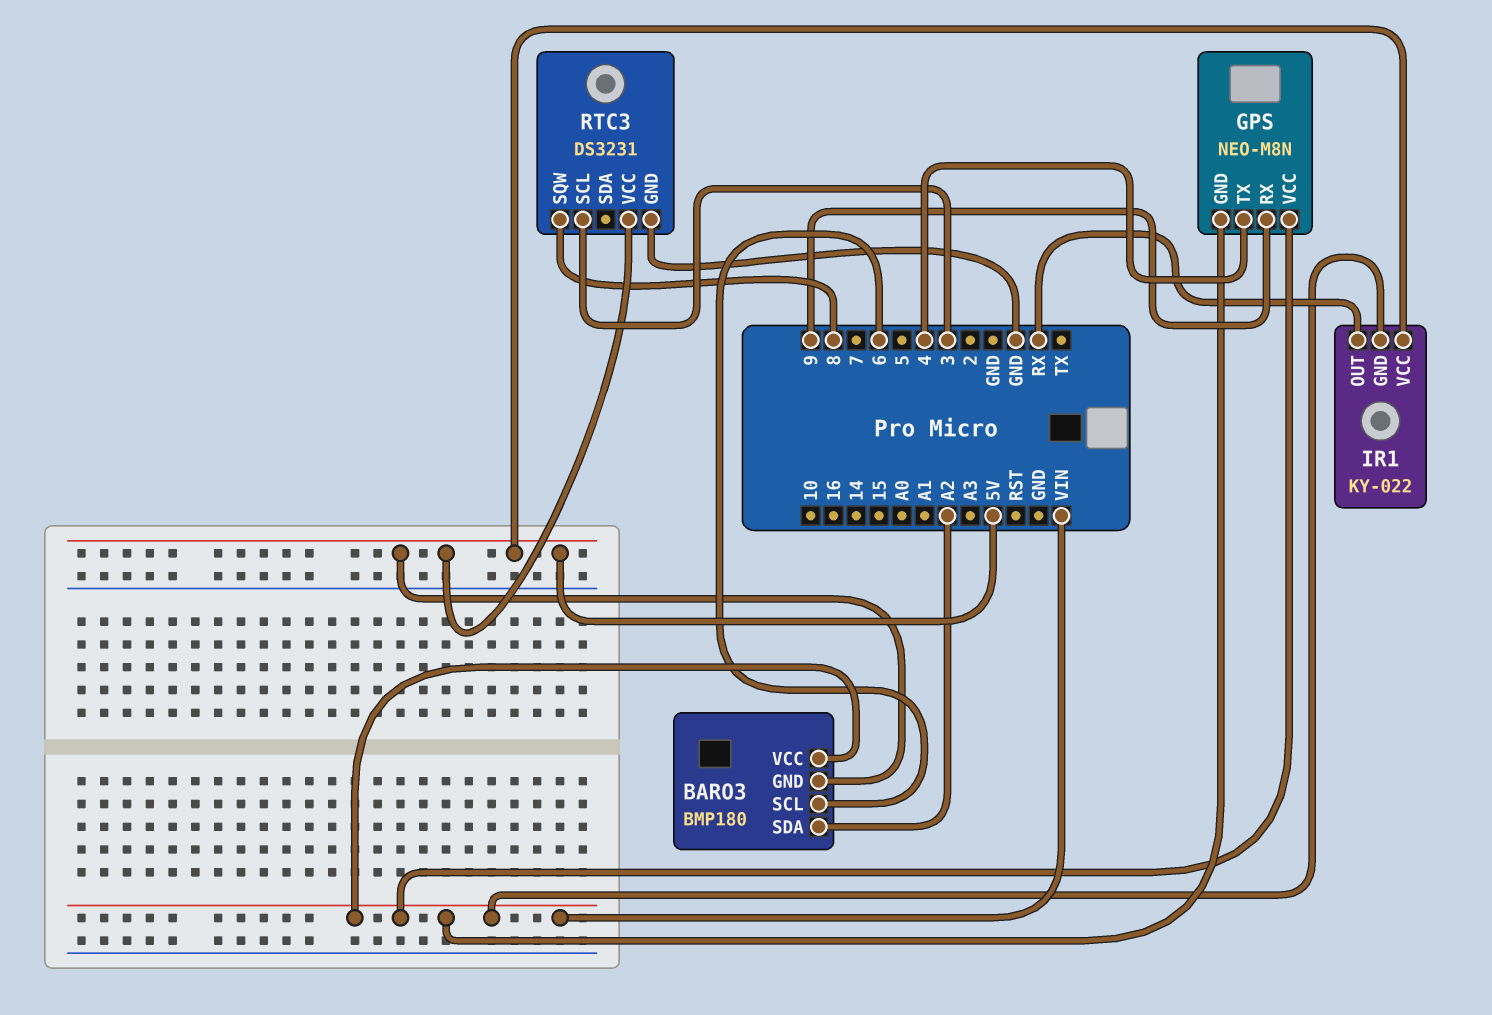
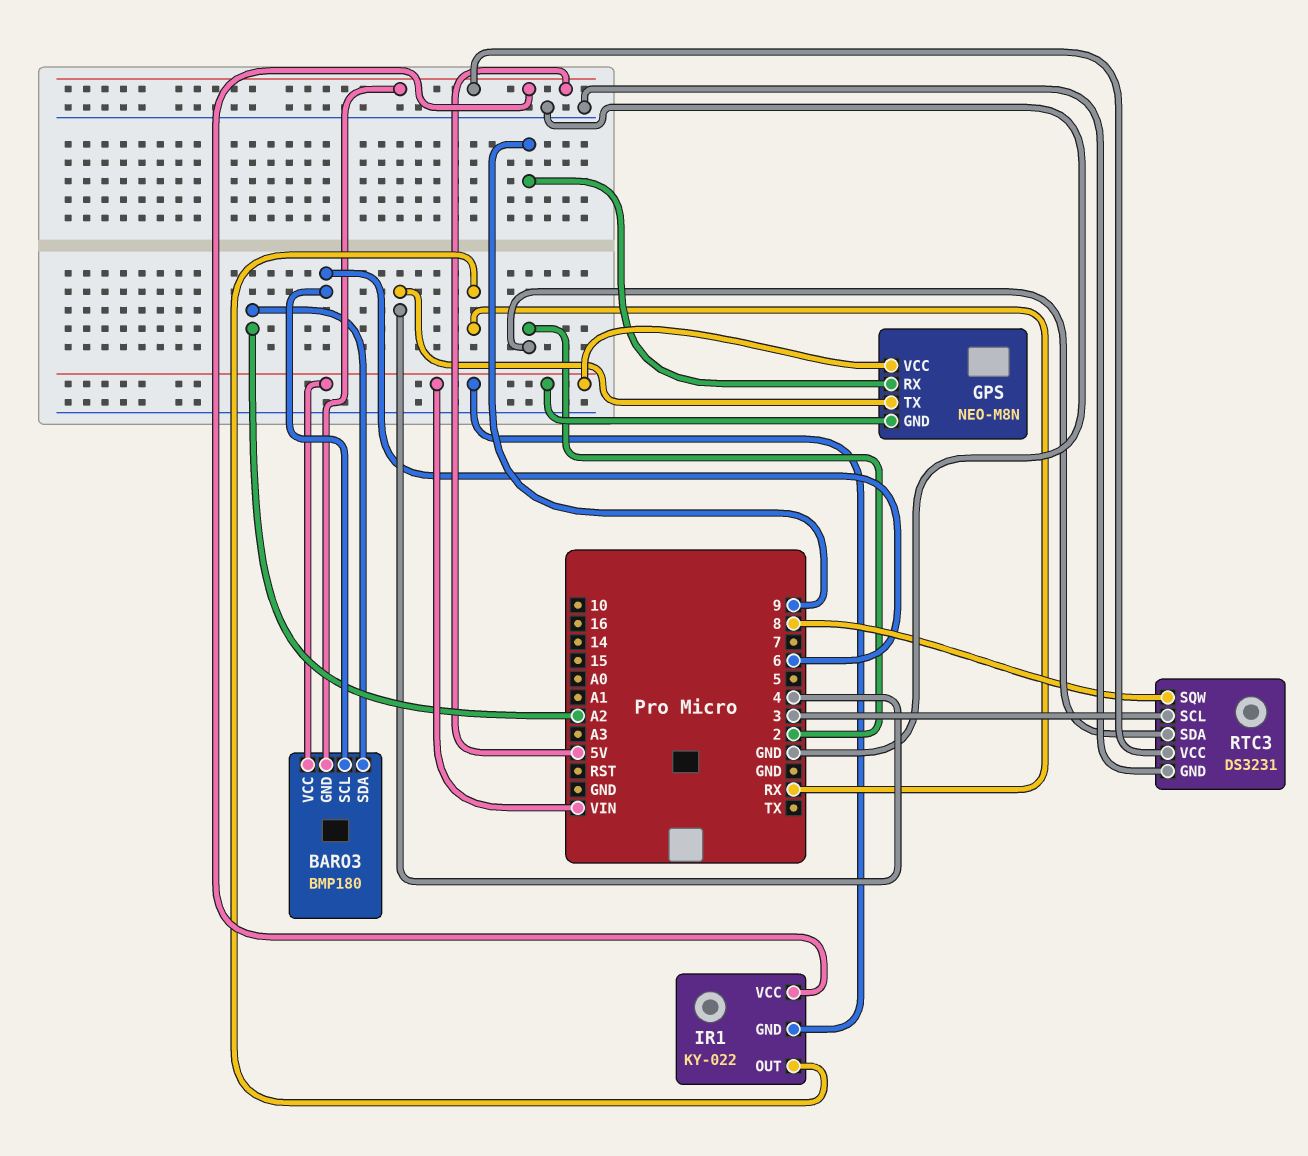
RTC3 pin SDA: none -> 2

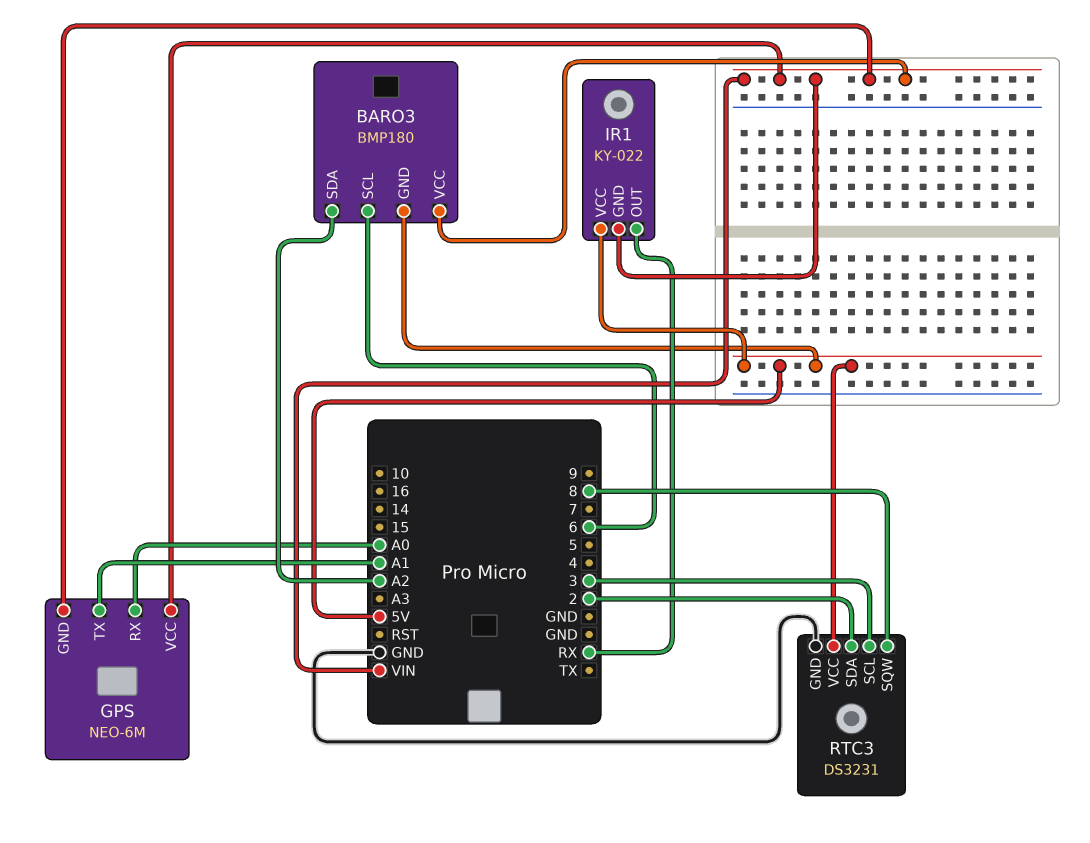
GPS: NEO-M8N -> NEO-6M
GPS pin RX: 9 -> A0
GPS pin TX: 4 -> A1

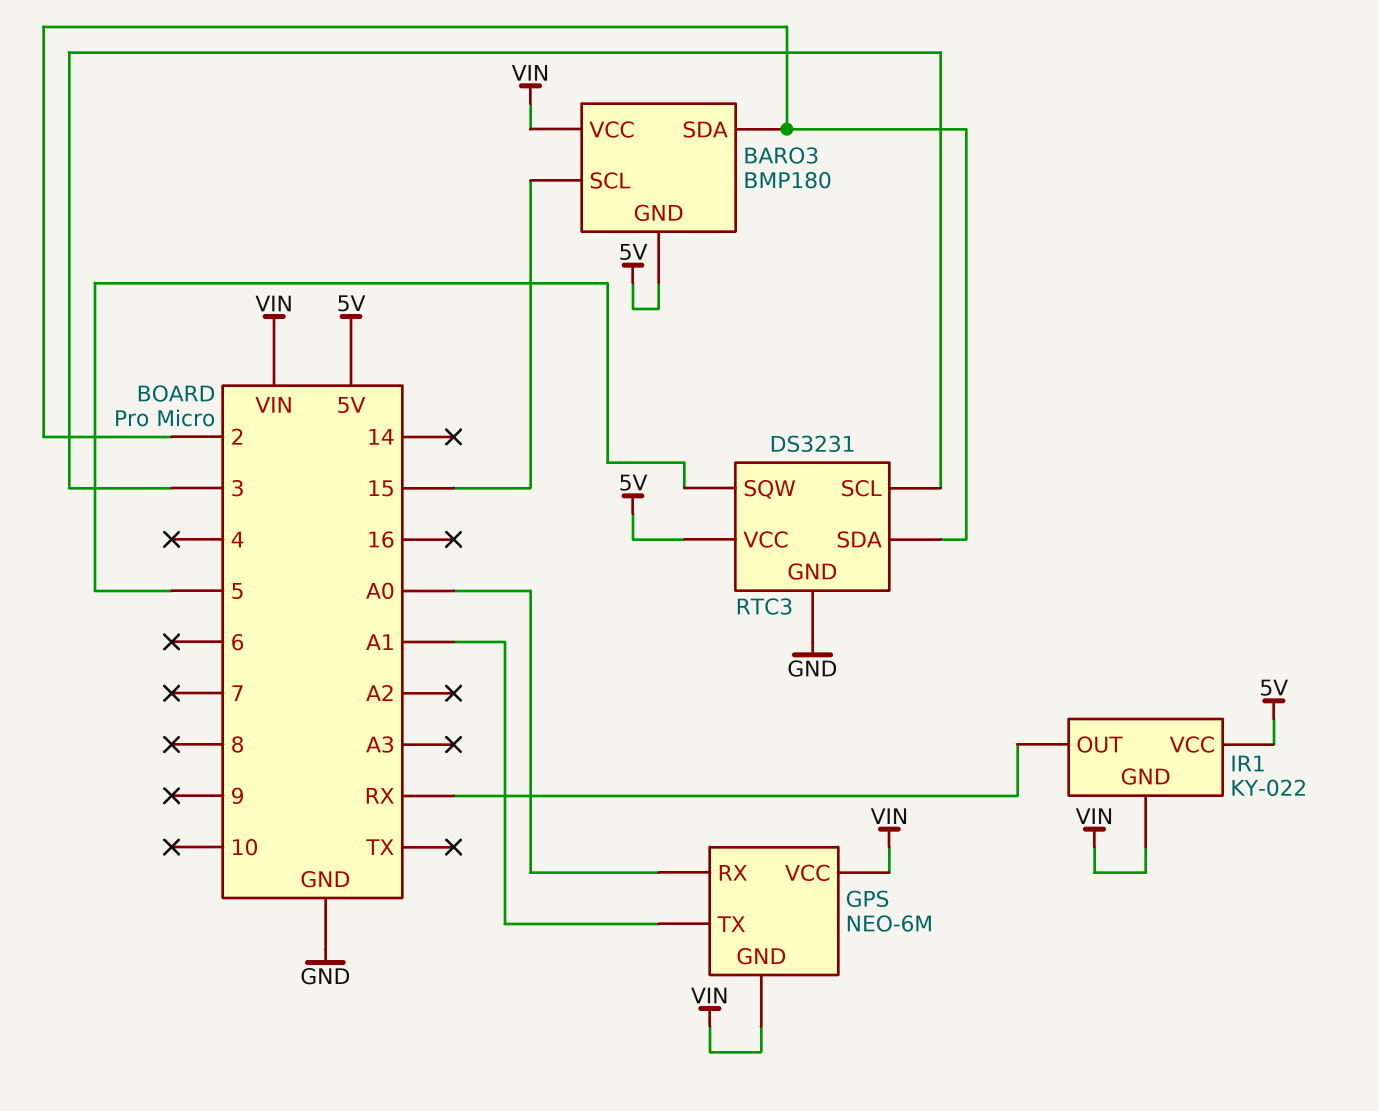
BARO3 pin SCL: 6 -> 15
BARO3 pin SDA: A2 -> 2
RTC3 pin SQW: 8 -> 5

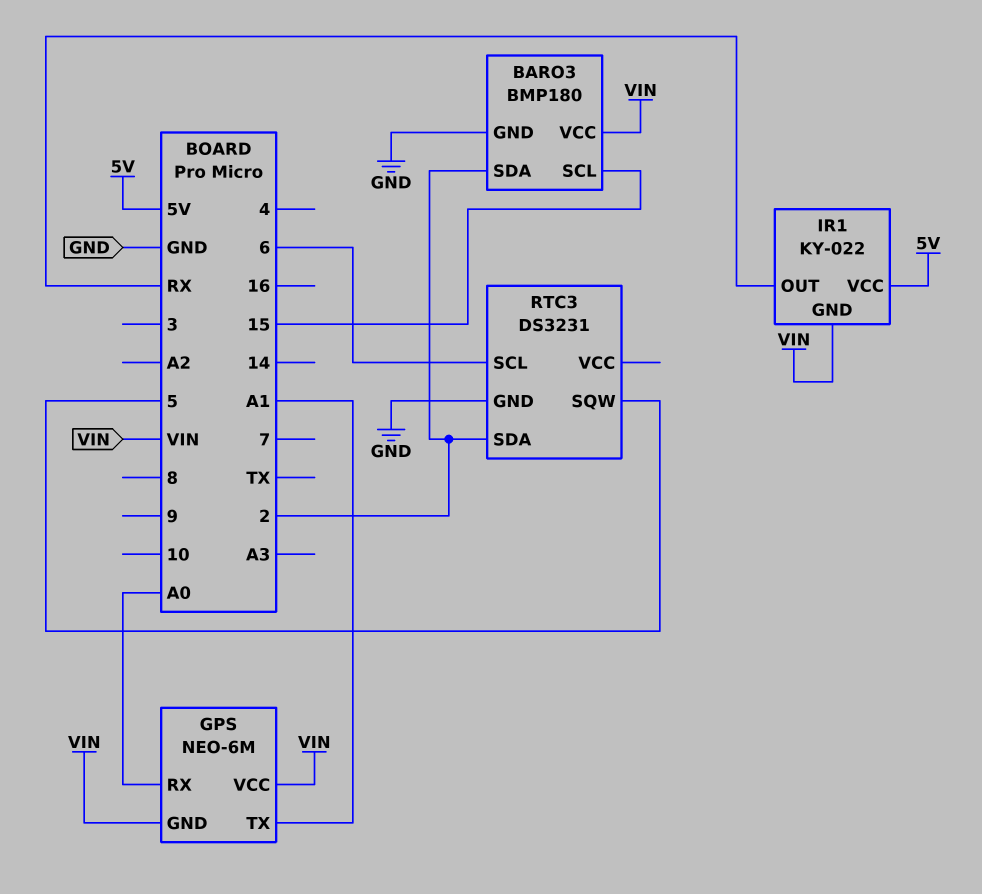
BARO3 pin GND: 5V -> GND
RTC3 pin SCL: 3 -> 6
RTC3 pin VCC: 5V -> none

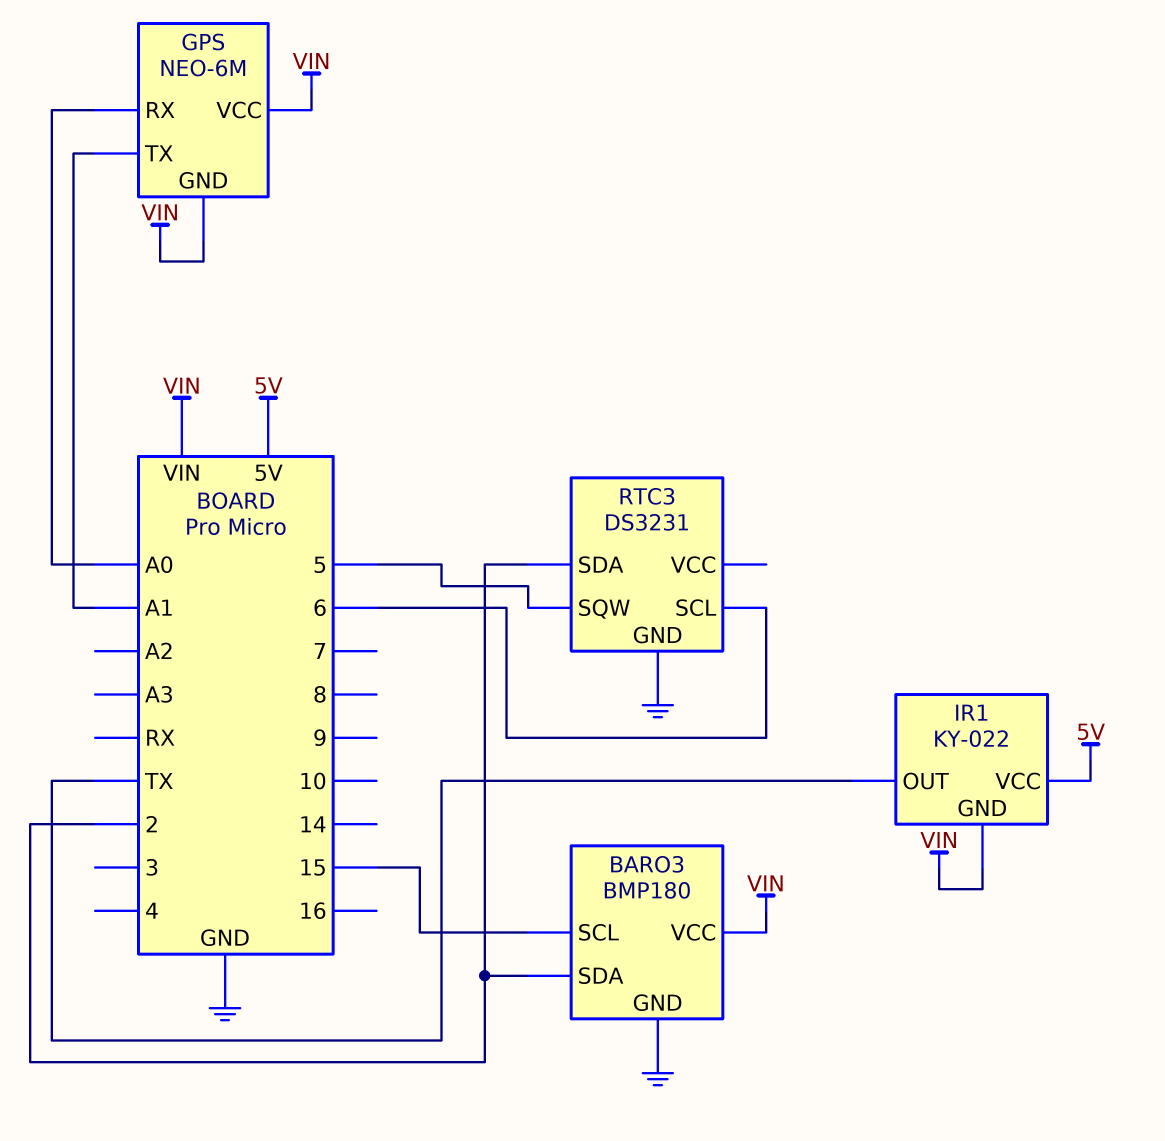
IR1 pin OUT: RX -> TX

